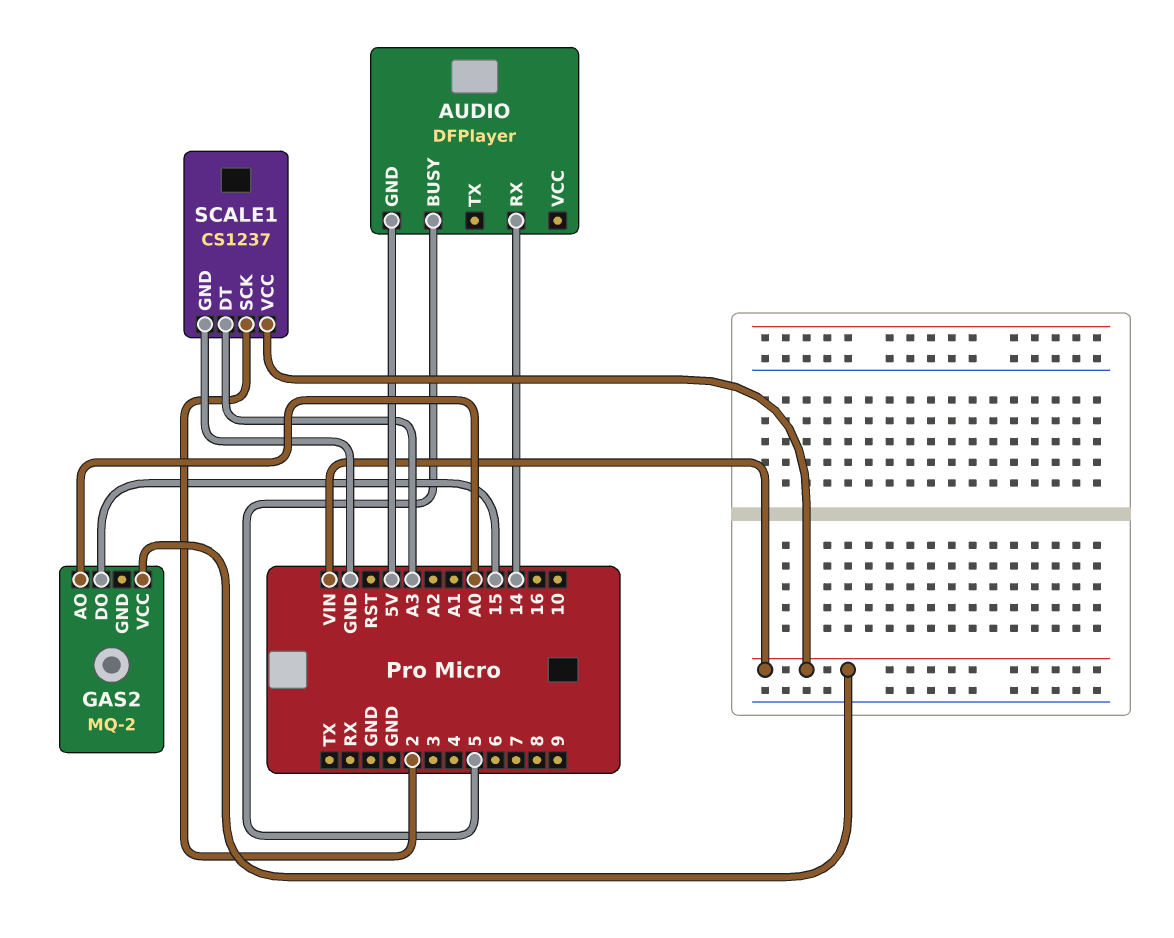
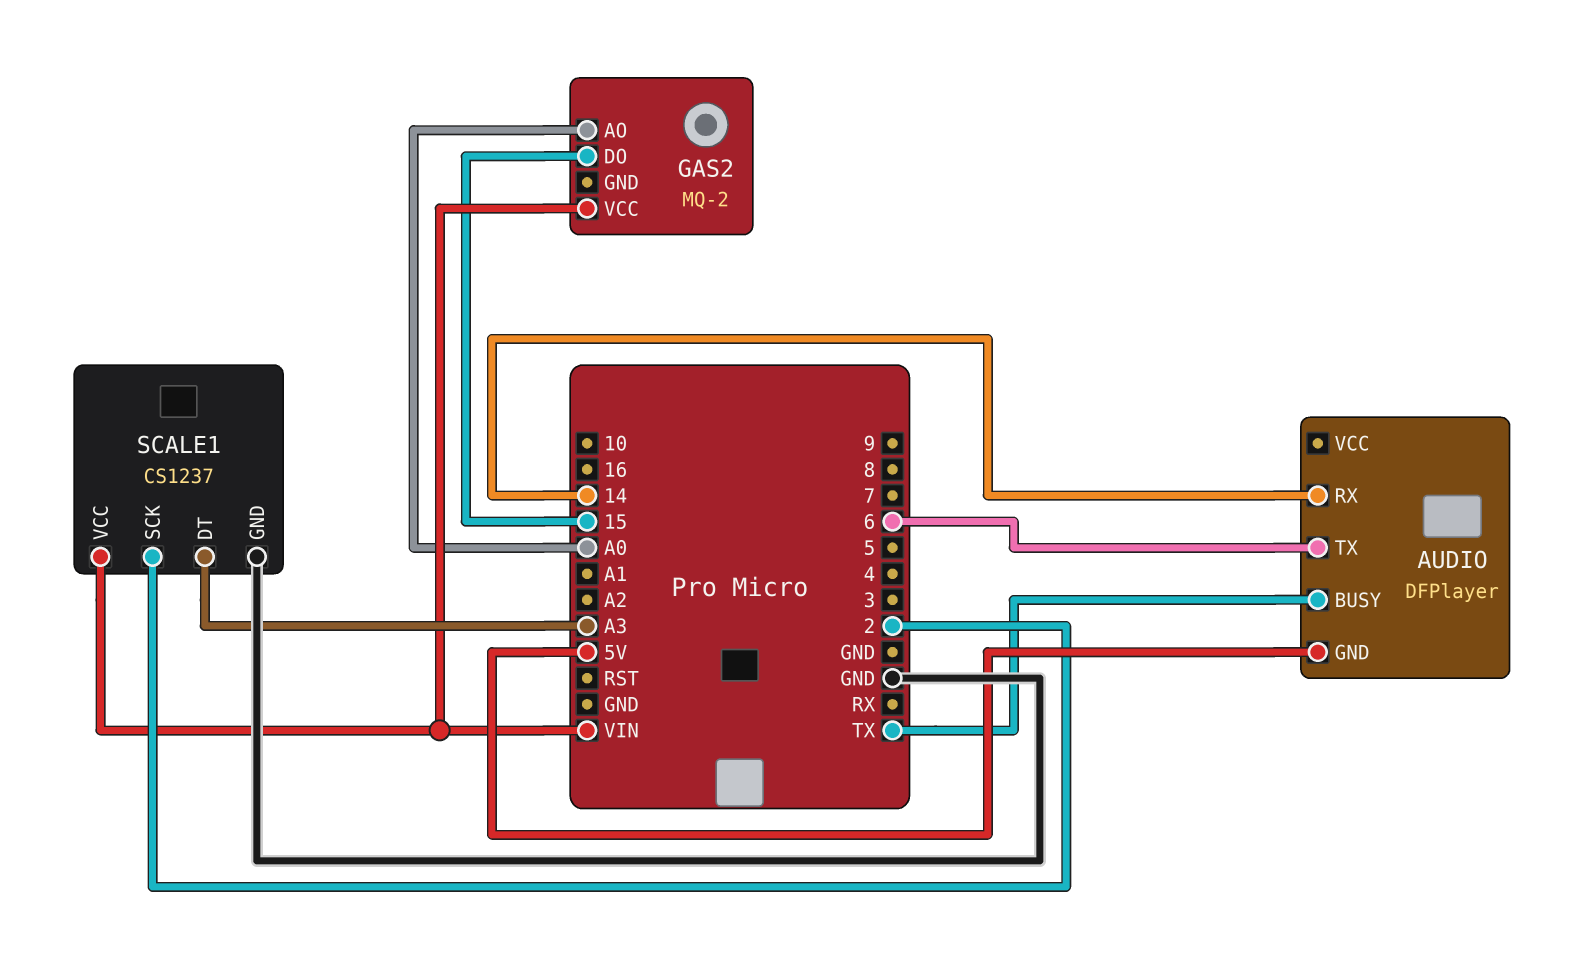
AUDIO pin BUSY: 5 -> TX
AUDIO pin TX: none -> 6

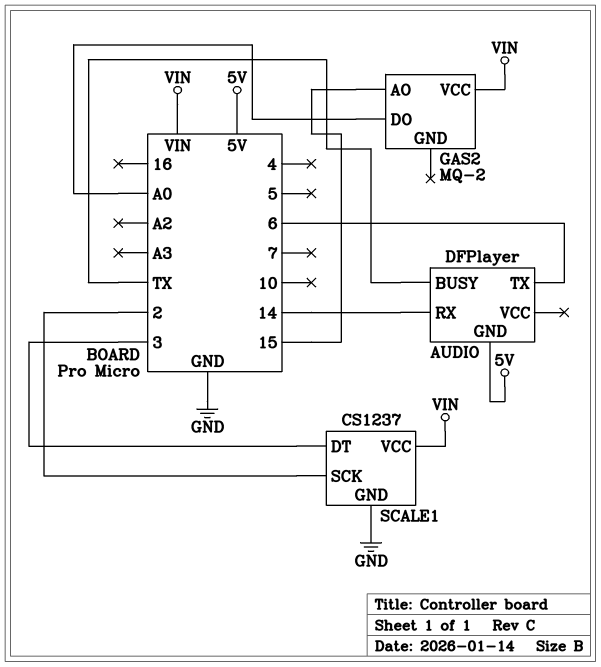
GAS2 pin AO: A0 -> 15
GAS2 pin DO: 15 -> A0
SCALE1 pin DT: A3 -> 3

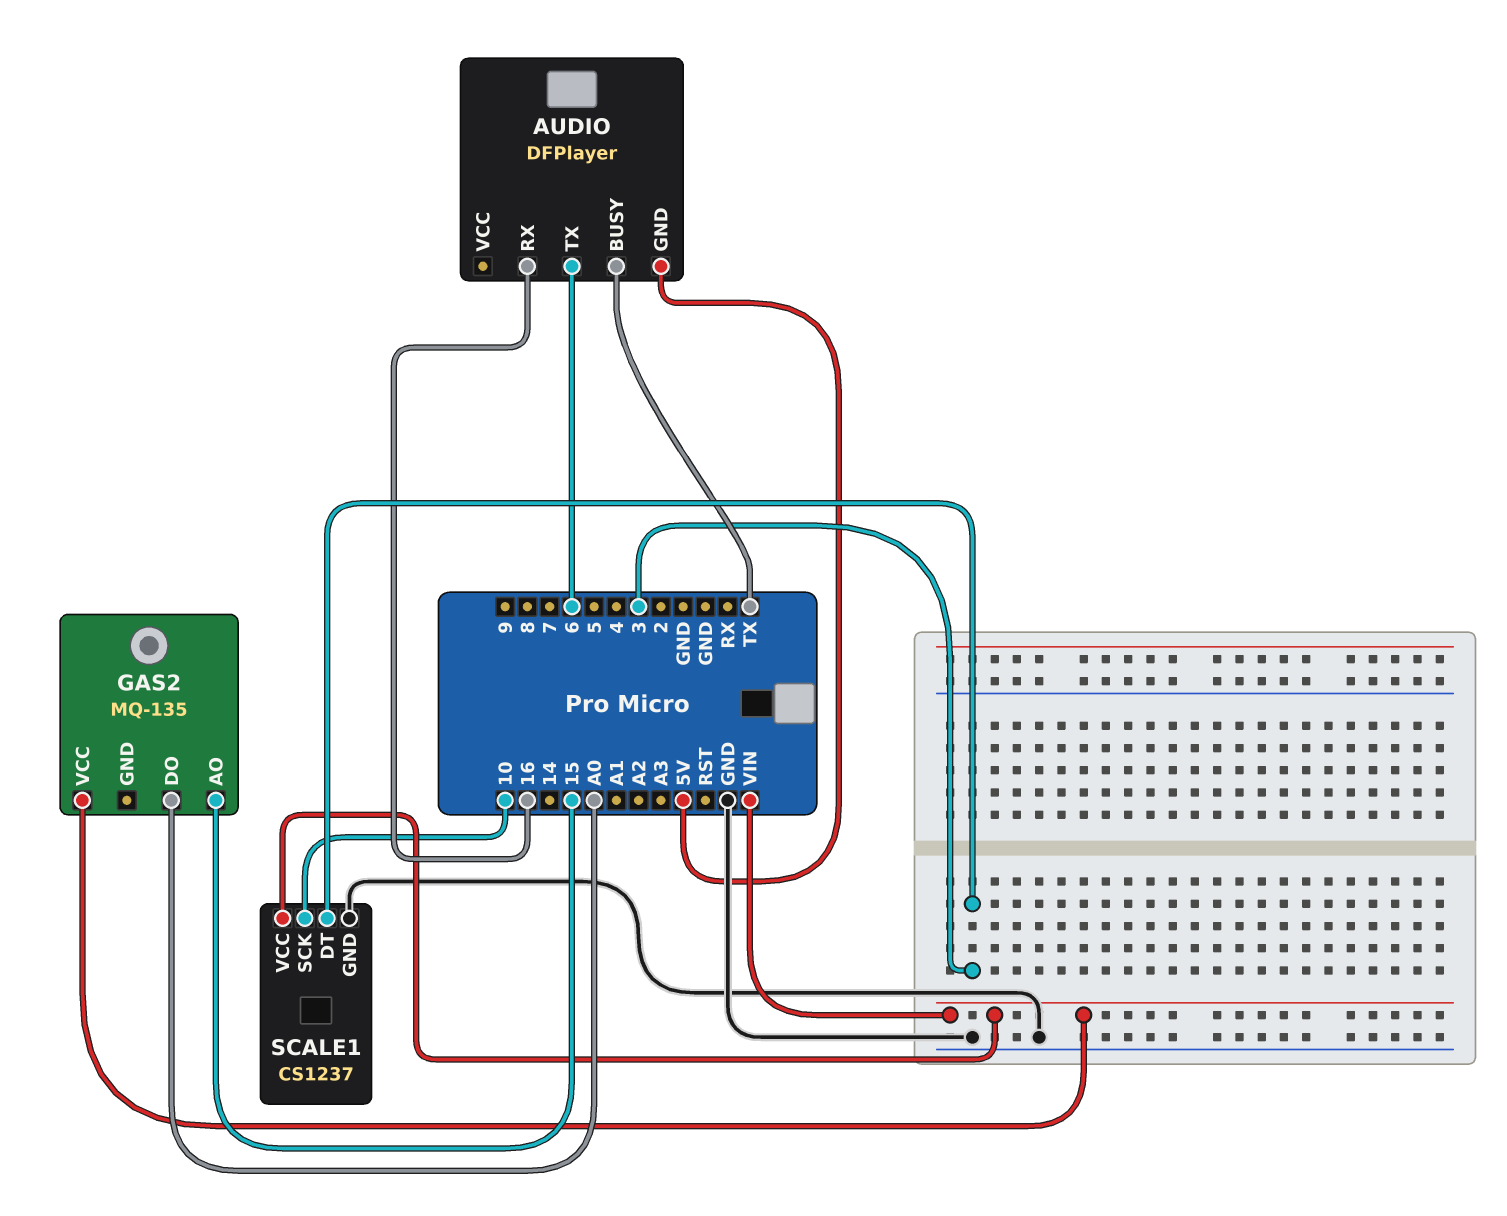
AUDIO pin RX: 14 -> 16
GAS2: MQ-2 -> MQ-135
SCALE1 pin SCK: 2 -> 10

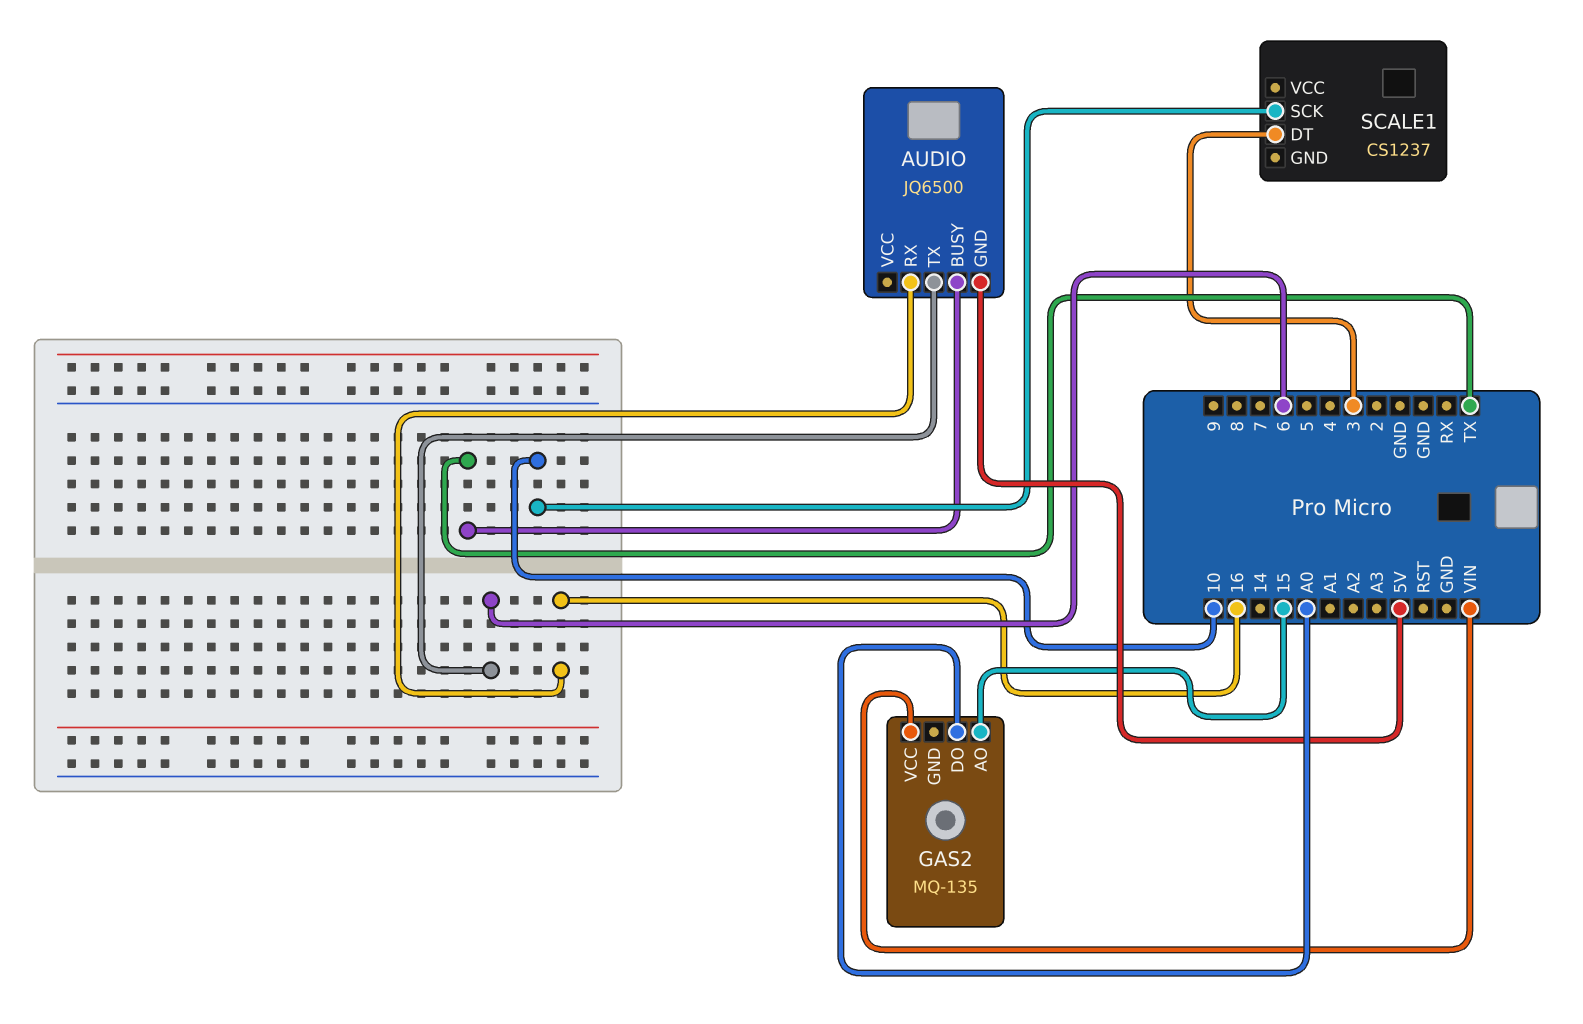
AUDIO: DFPlayer -> JQ6500
SCALE1 pin GND: GND -> none
SCALE1 pin VCC: VIN -> none

